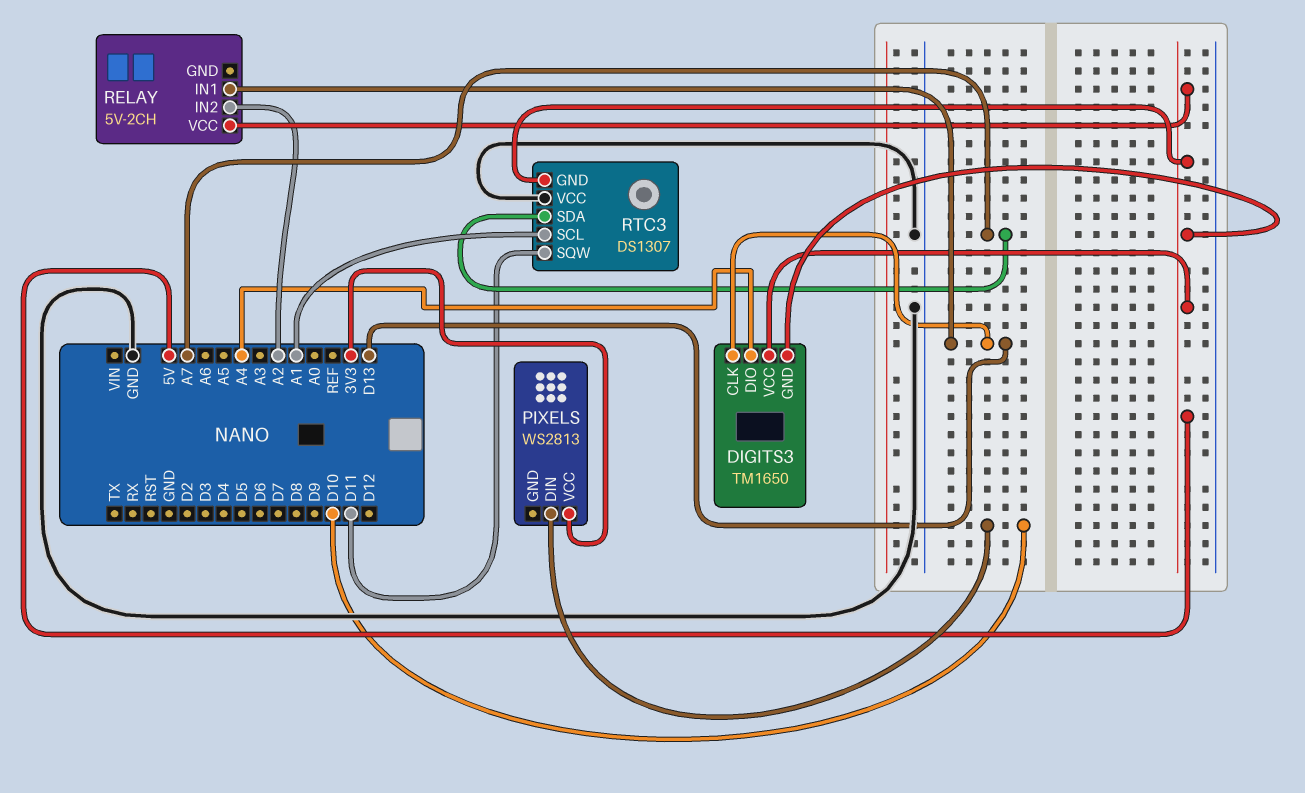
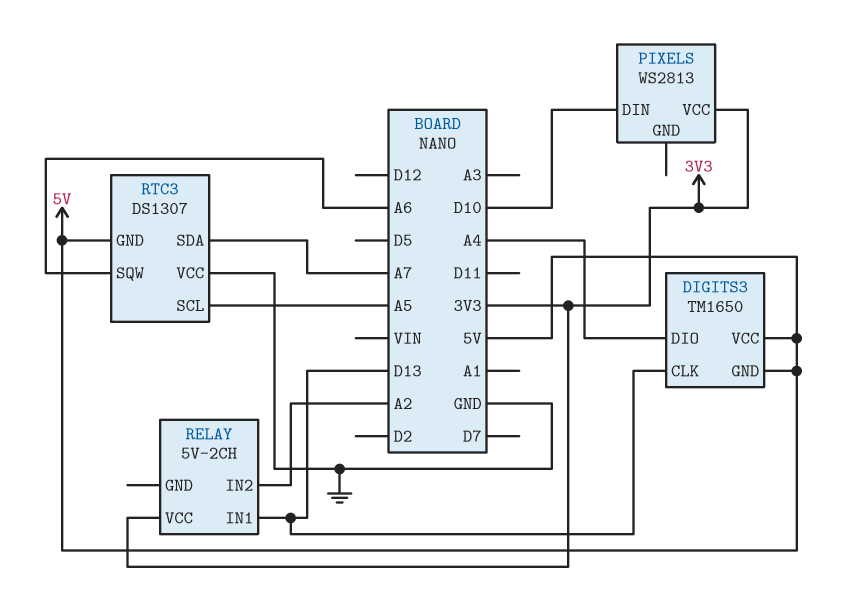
RELAY pin VCC: 5V -> 3V3
RTC3 pin SCL: A1 -> A5
RTC3 pin SQW: D11 -> A6

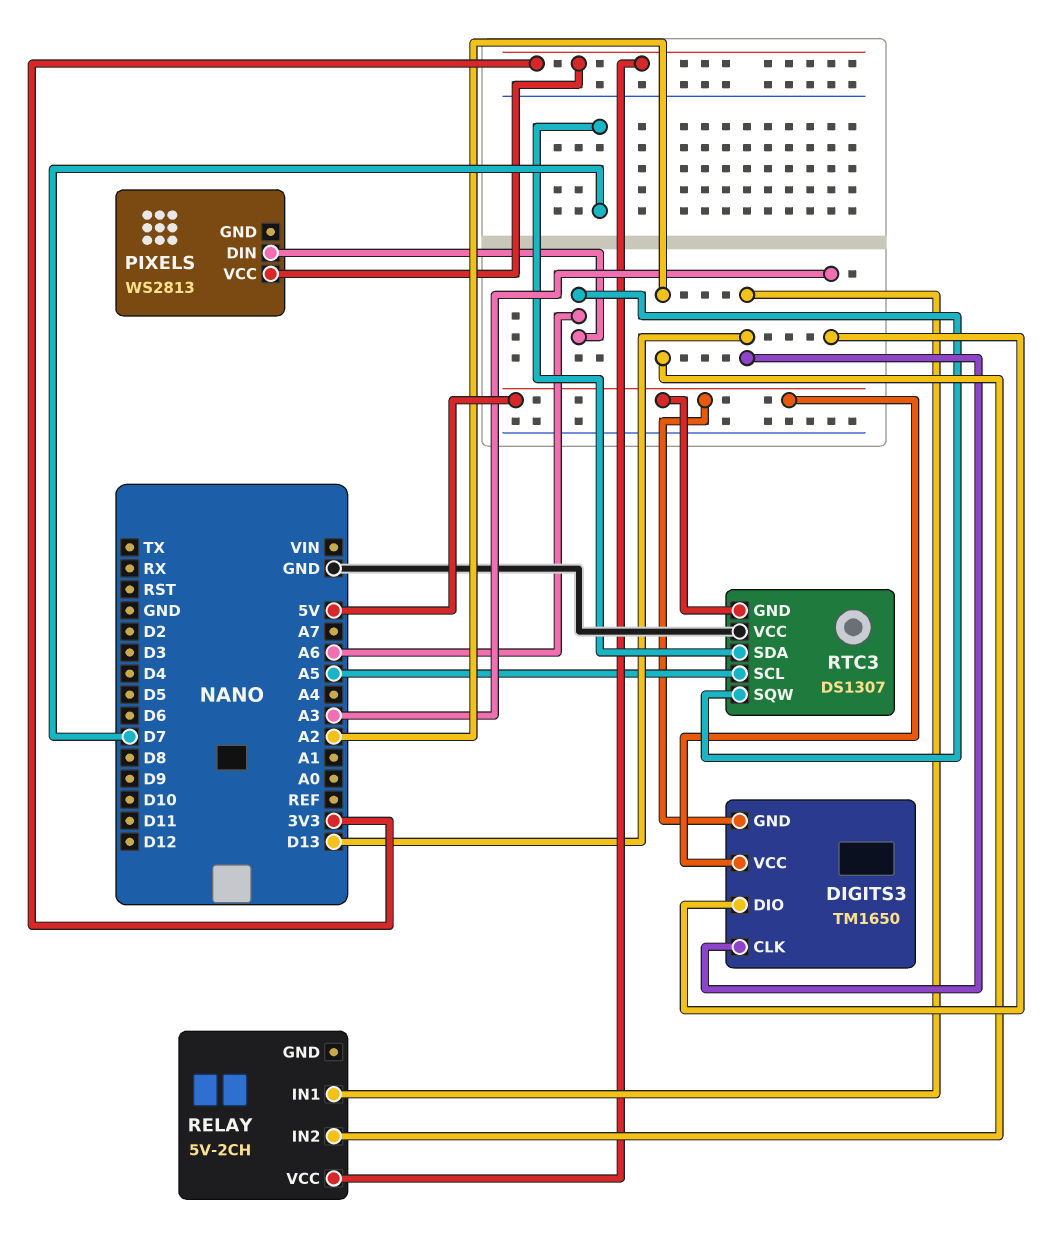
DIGITS3 pin DIO: A4 -> A3
PIXELS pin DIN: D10 -> A6
RTC3 pin SDA: A7 -> D7

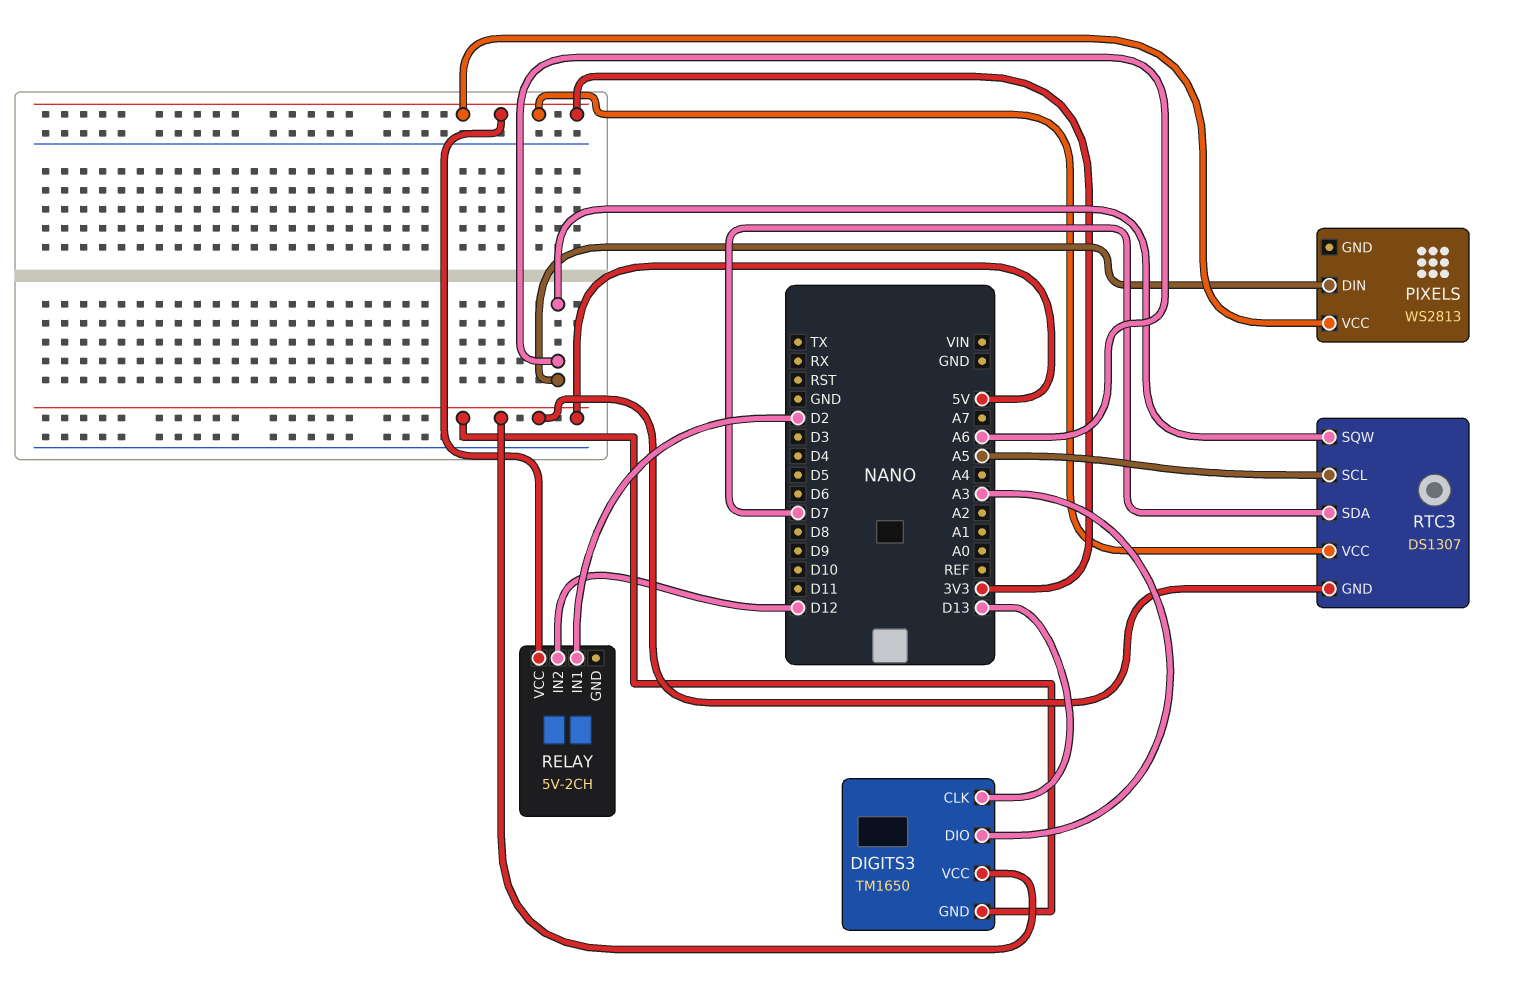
RELAY pin IN1: D13 -> D2
RELAY pin IN2: A2 -> D12
RTC3 pin VCC: GND -> 3V3

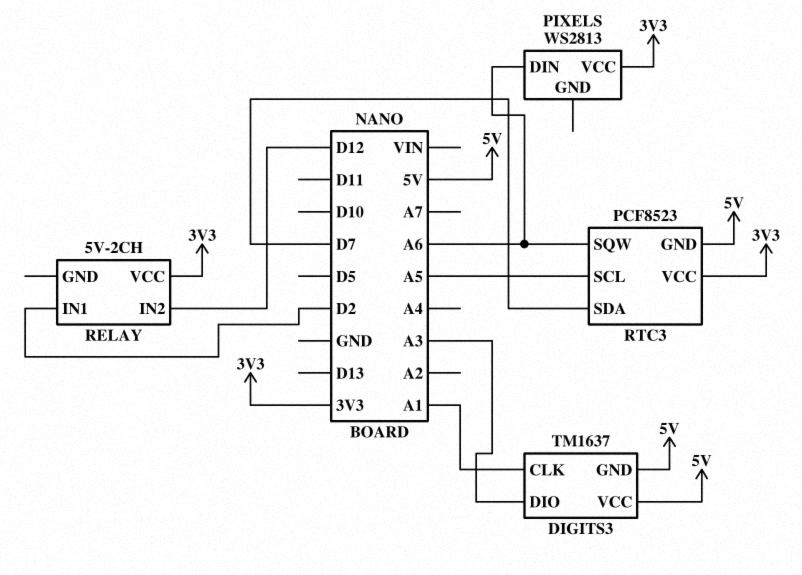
DIGITS3: TM1650 -> TM1637
DIGITS3 pin CLK: D13 -> A1
RTC3: DS1307 -> PCF8523

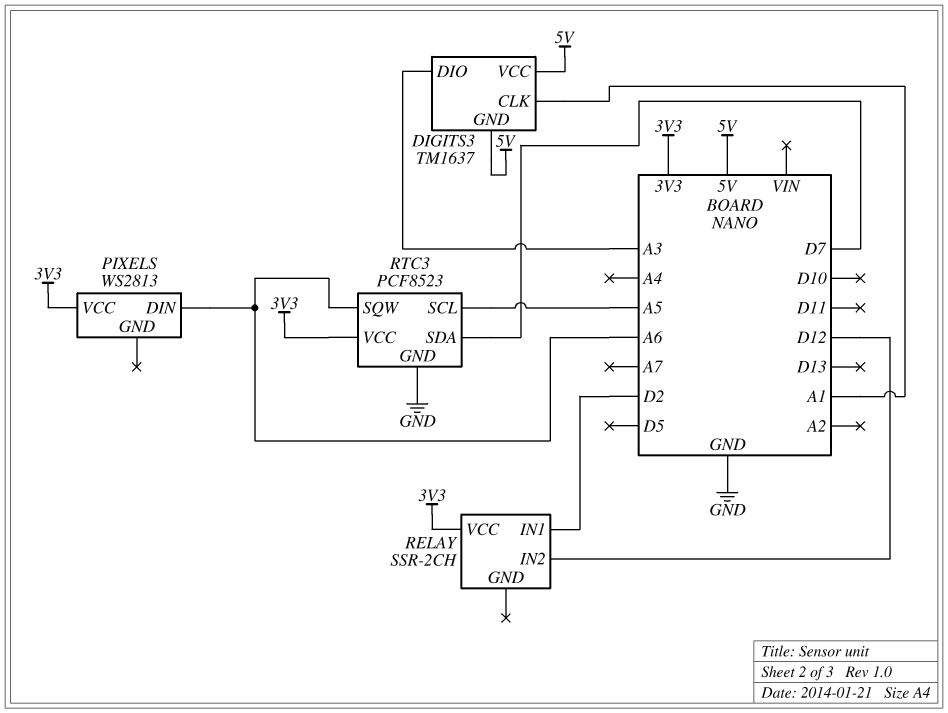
RELAY: 5V-2CH -> SSR-2CH
RTC3 pin GND: 5V -> GND

